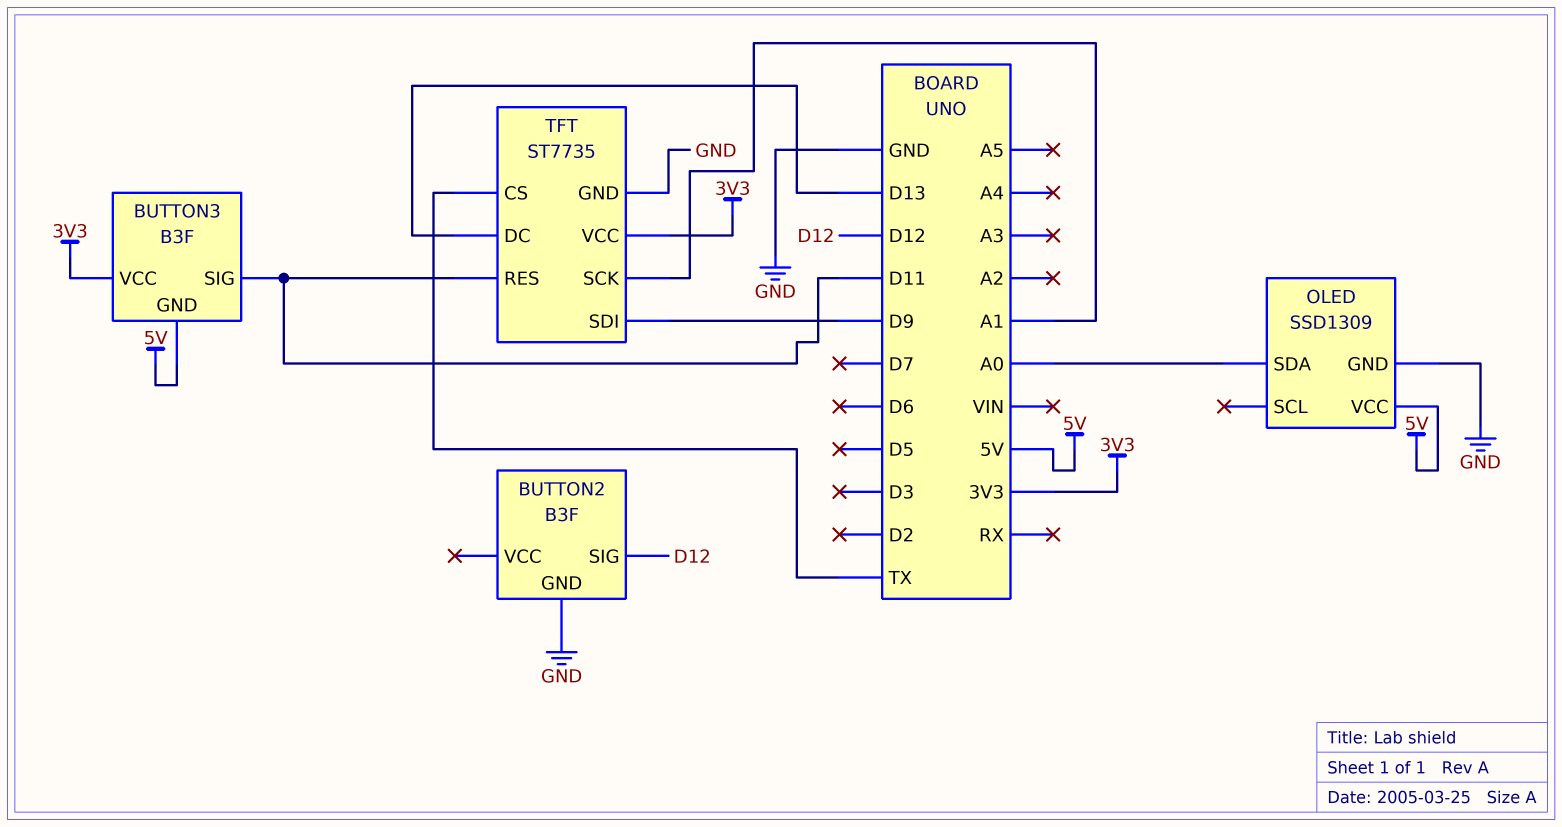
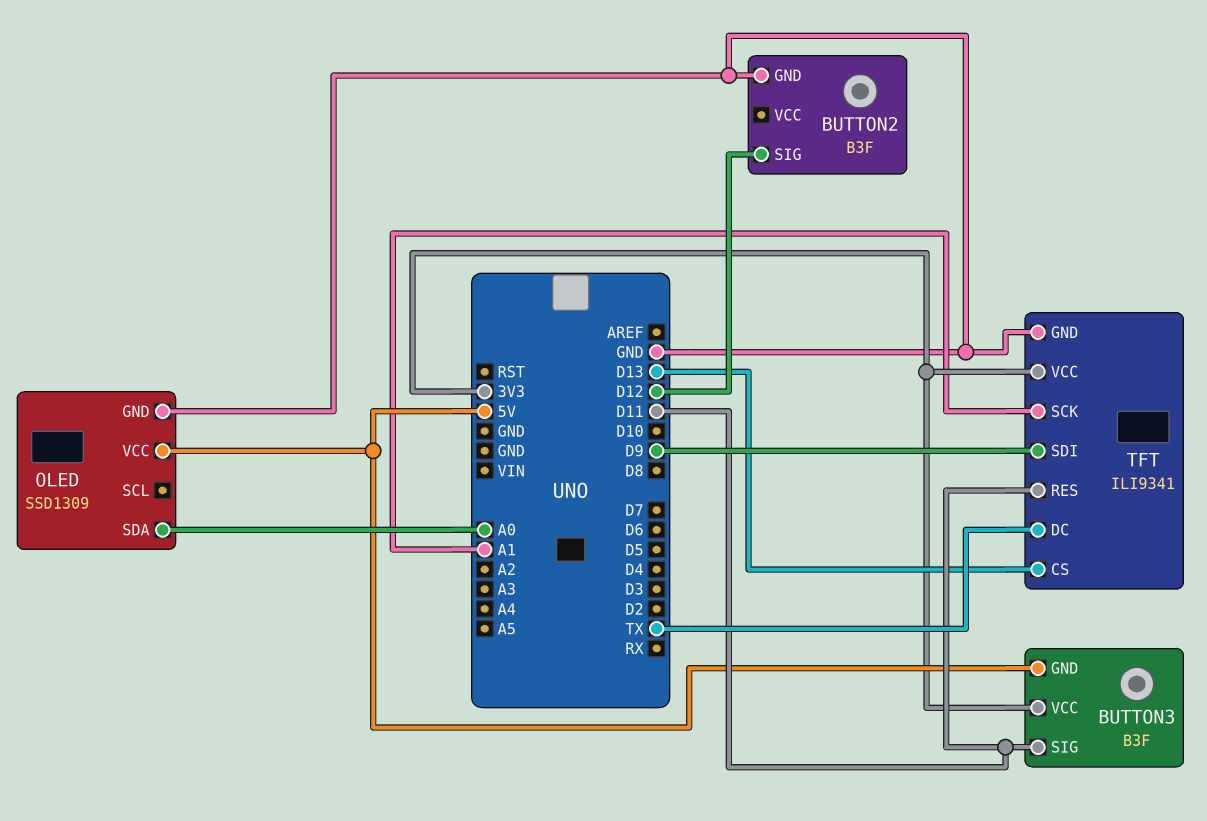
TFT: ST7735 -> ILI9341
TFT pin CS: TX -> D13
TFT pin DC: D13 -> TX

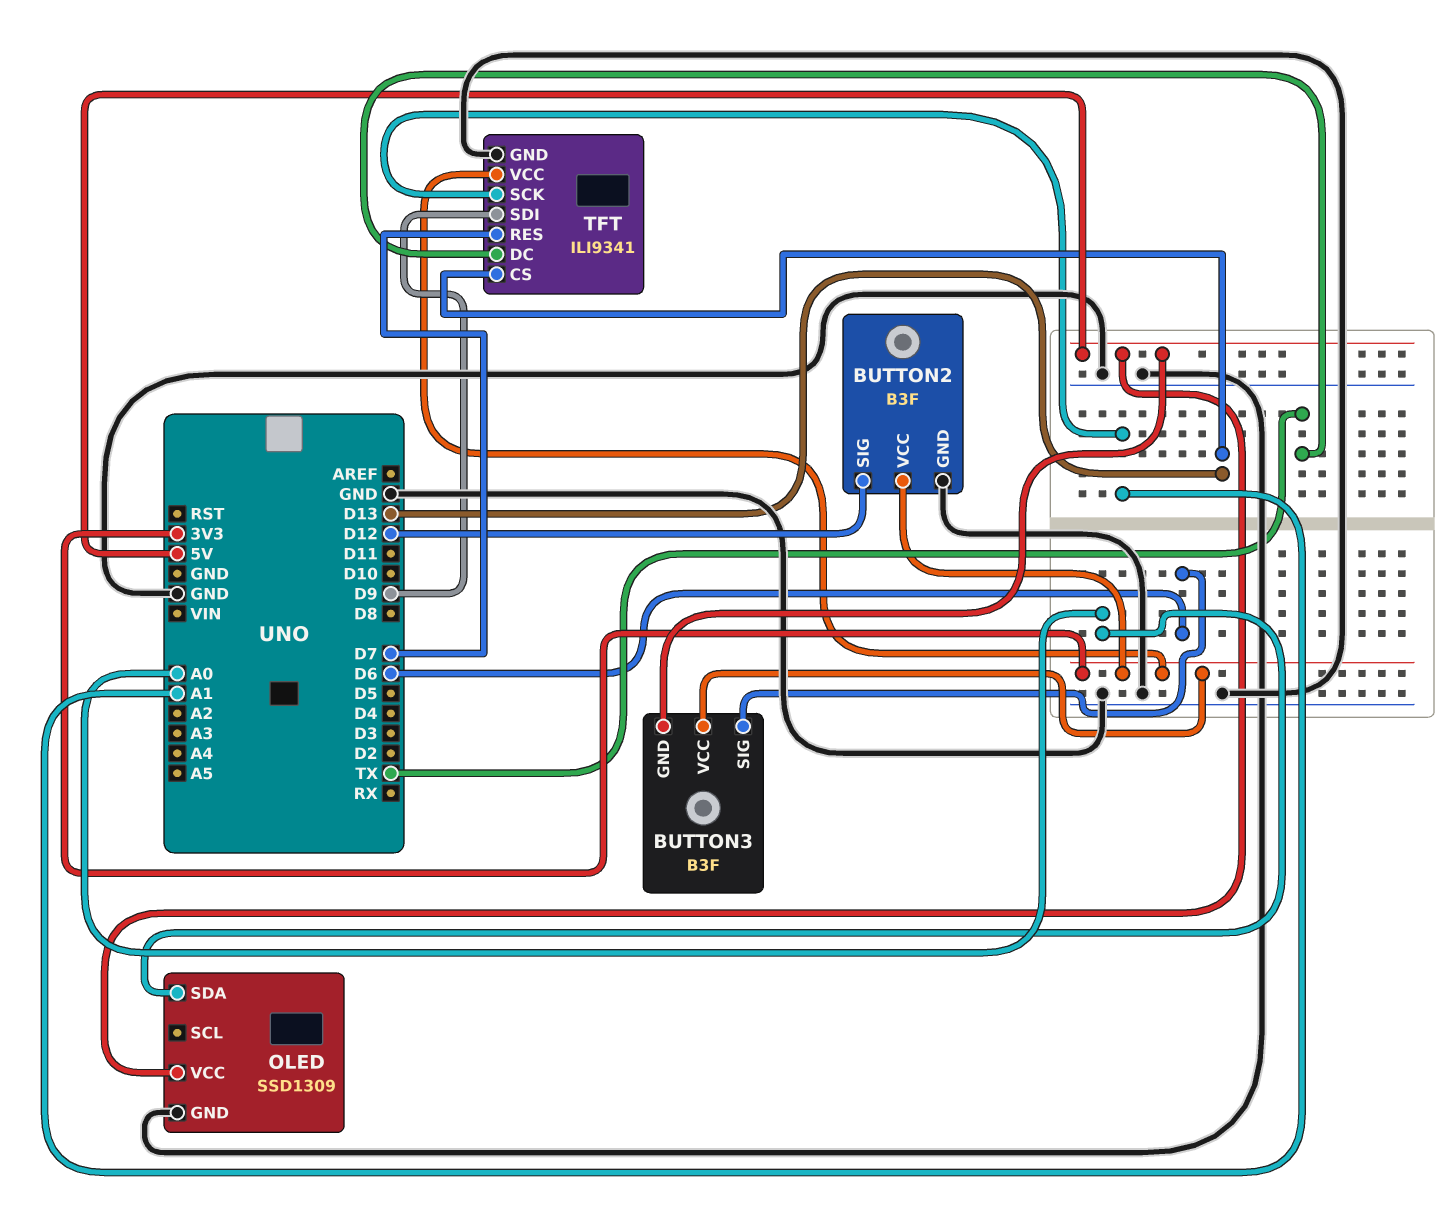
BUTTON2 pin VCC: none -> 3V3
BUTTON3 pin SIG: D11 -> D6
TFT pin RES: D11 -> D7

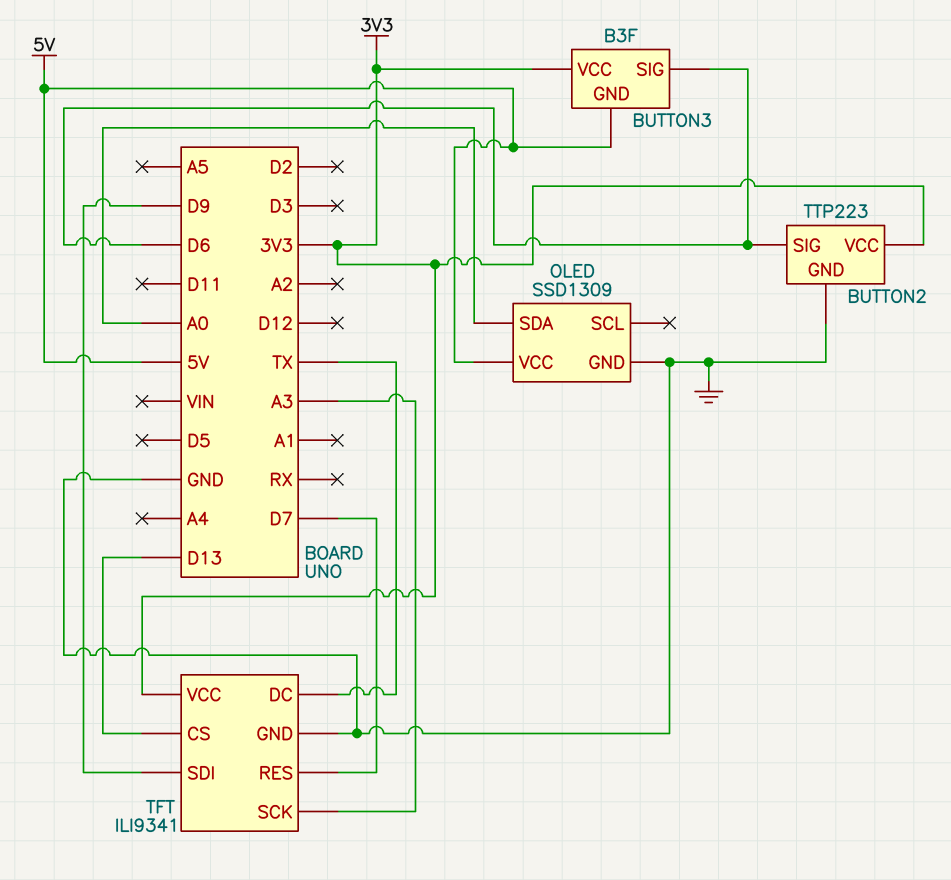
BUTTON2: B3F -> TTP223
BUTTON2 pin SIG: D12 -> D6
TFT pin SCK: A1 -> A3

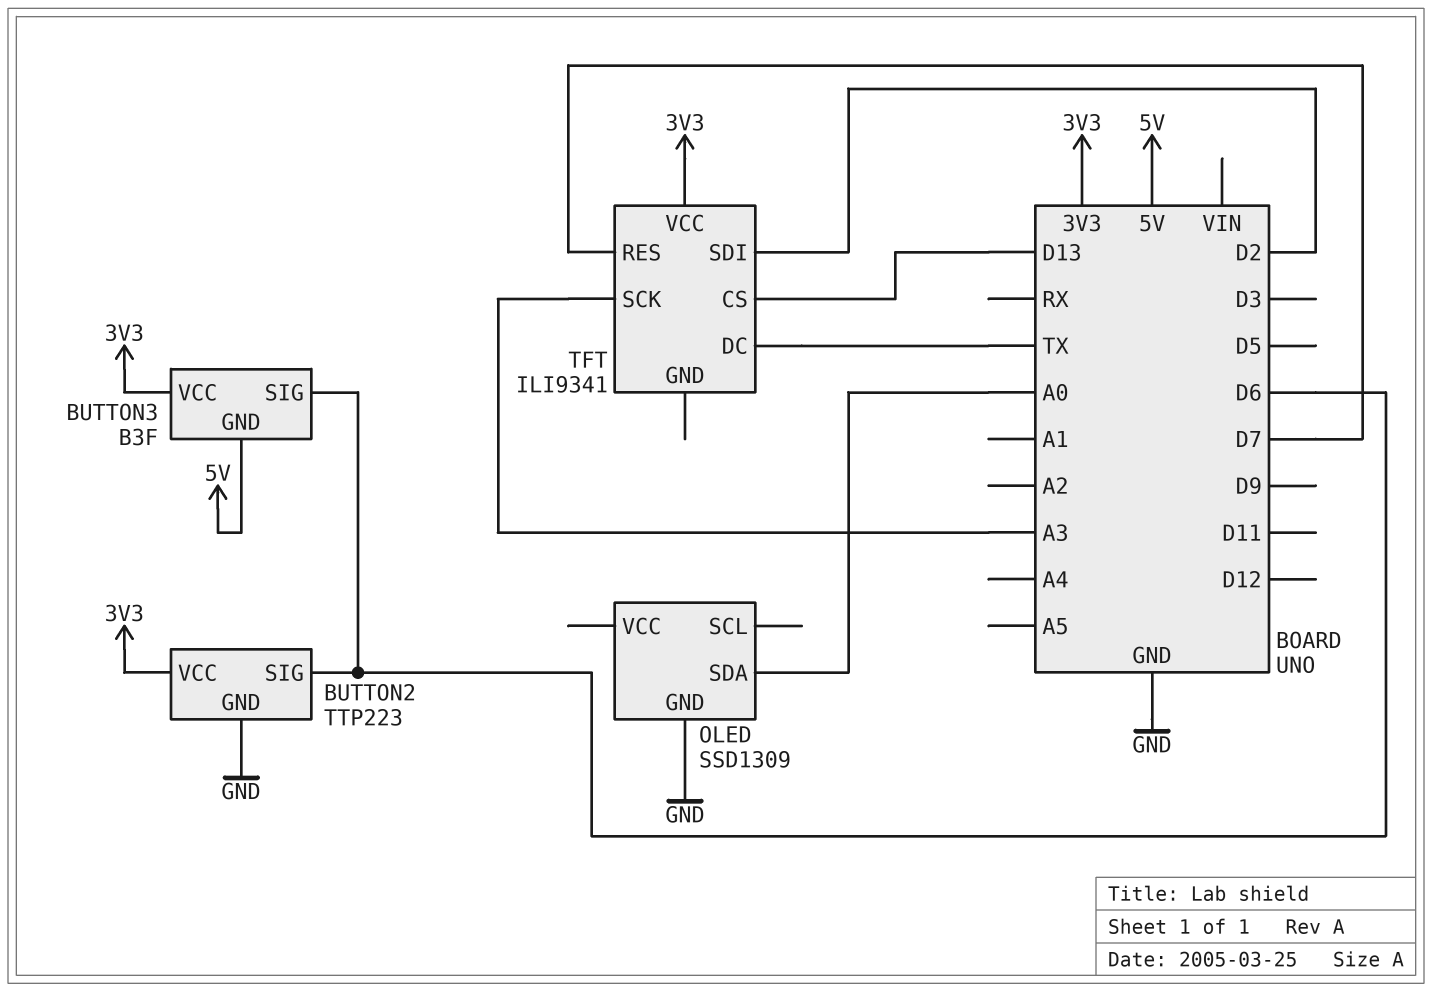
OLED pin VCC: 5V -> none
TFT pin GND: GND -> none
TFT pin SDI: D9 -> D2

